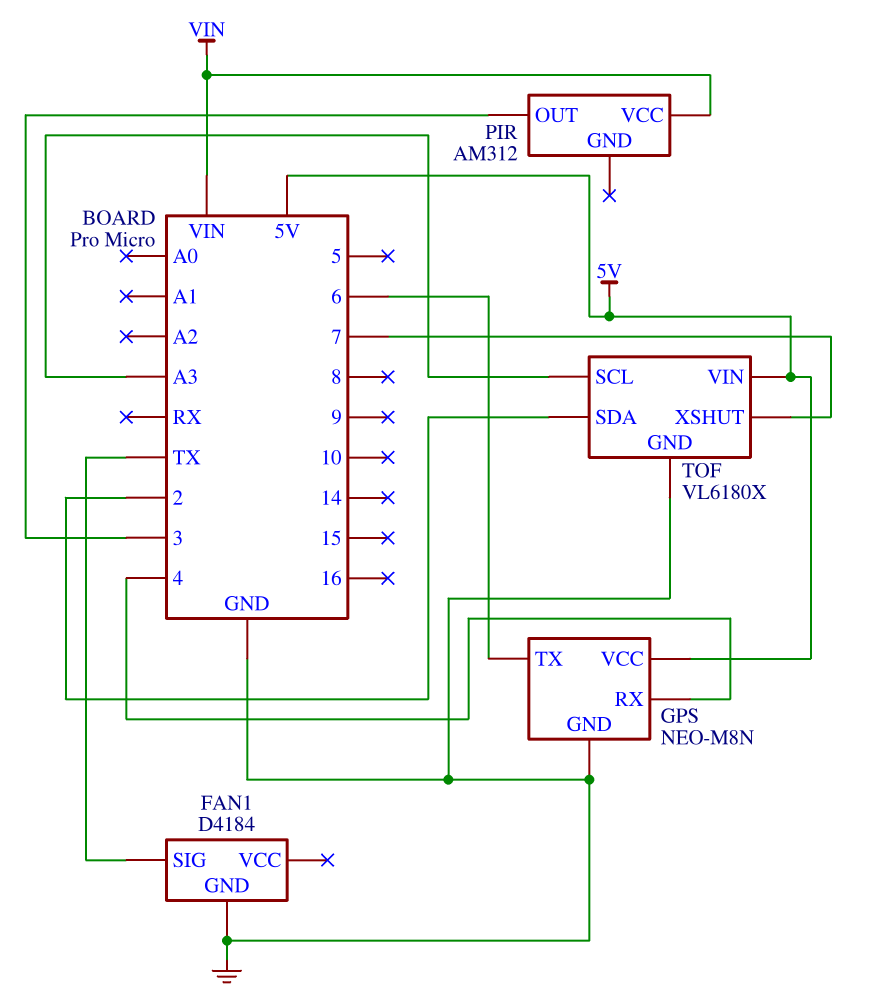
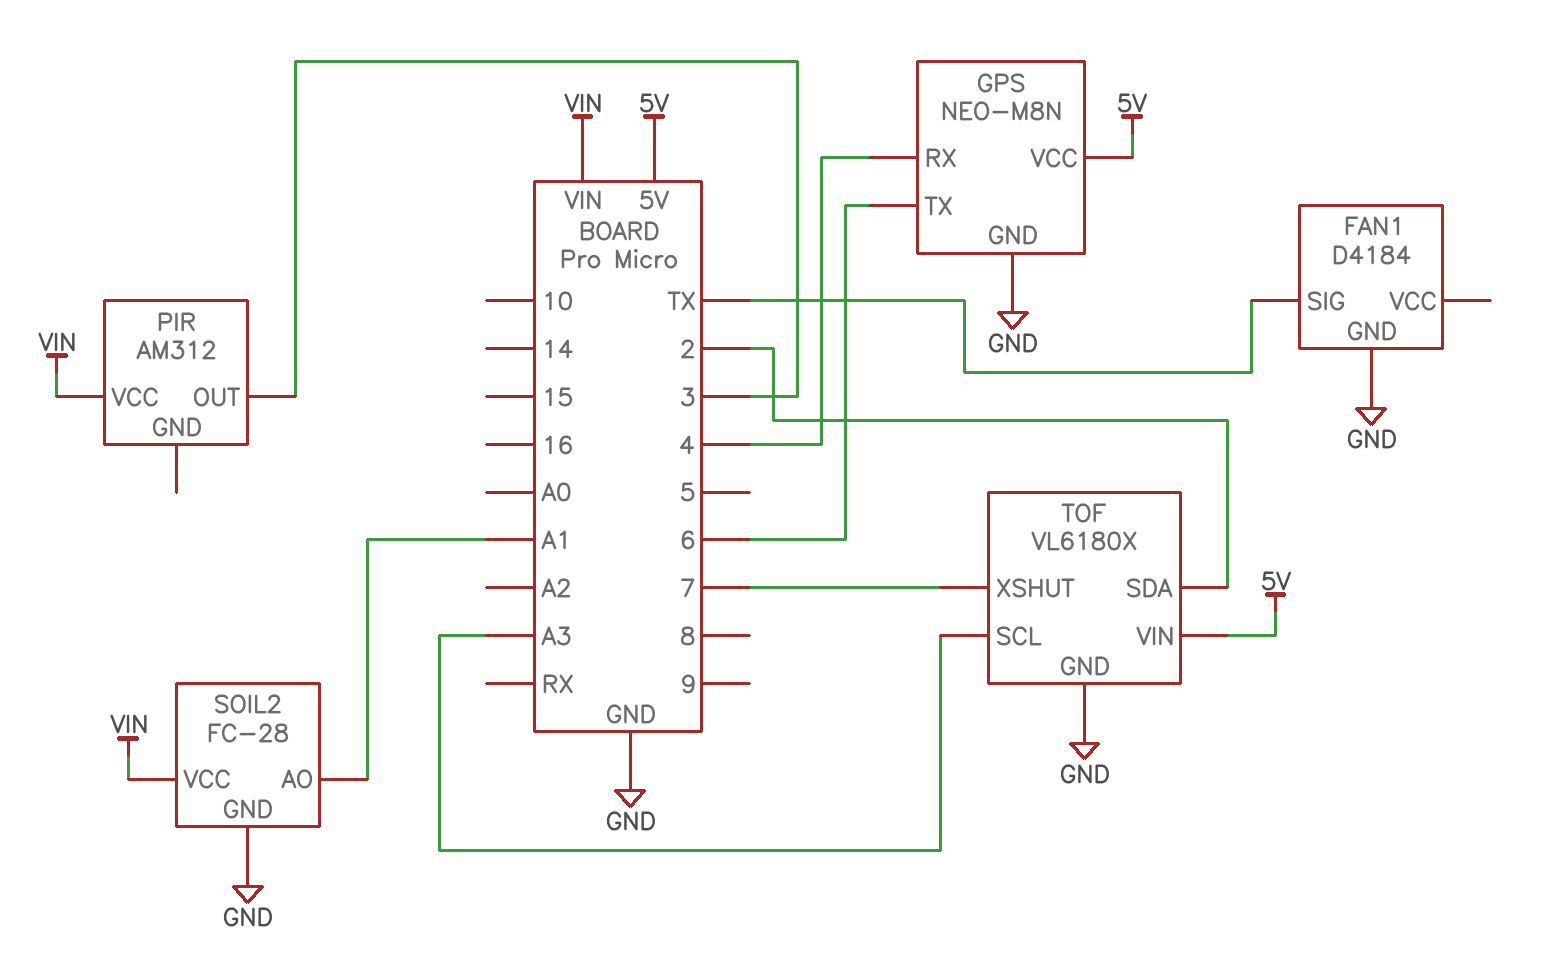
SOIL2: none -> FC-28
SOIL2 pin AO: none -> A1
SOIL2 pin GND: none -> GND
SOIL2 pin VCC: none -> VIN

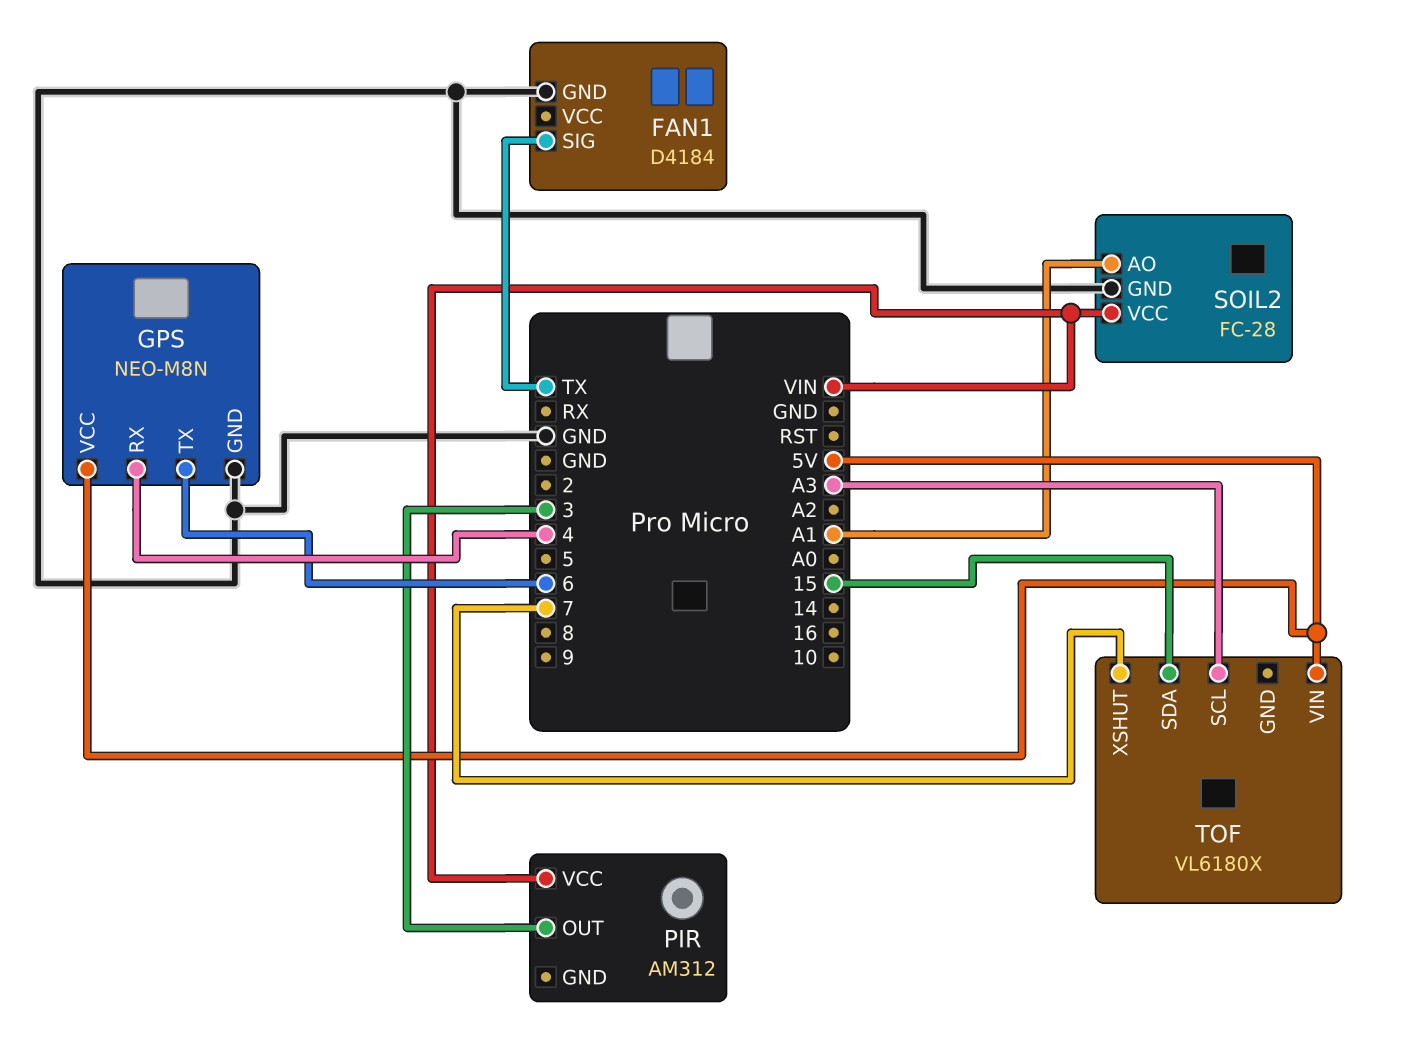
TOF pin GND: GND -> none
TOF pin SDA: 2 -> 15

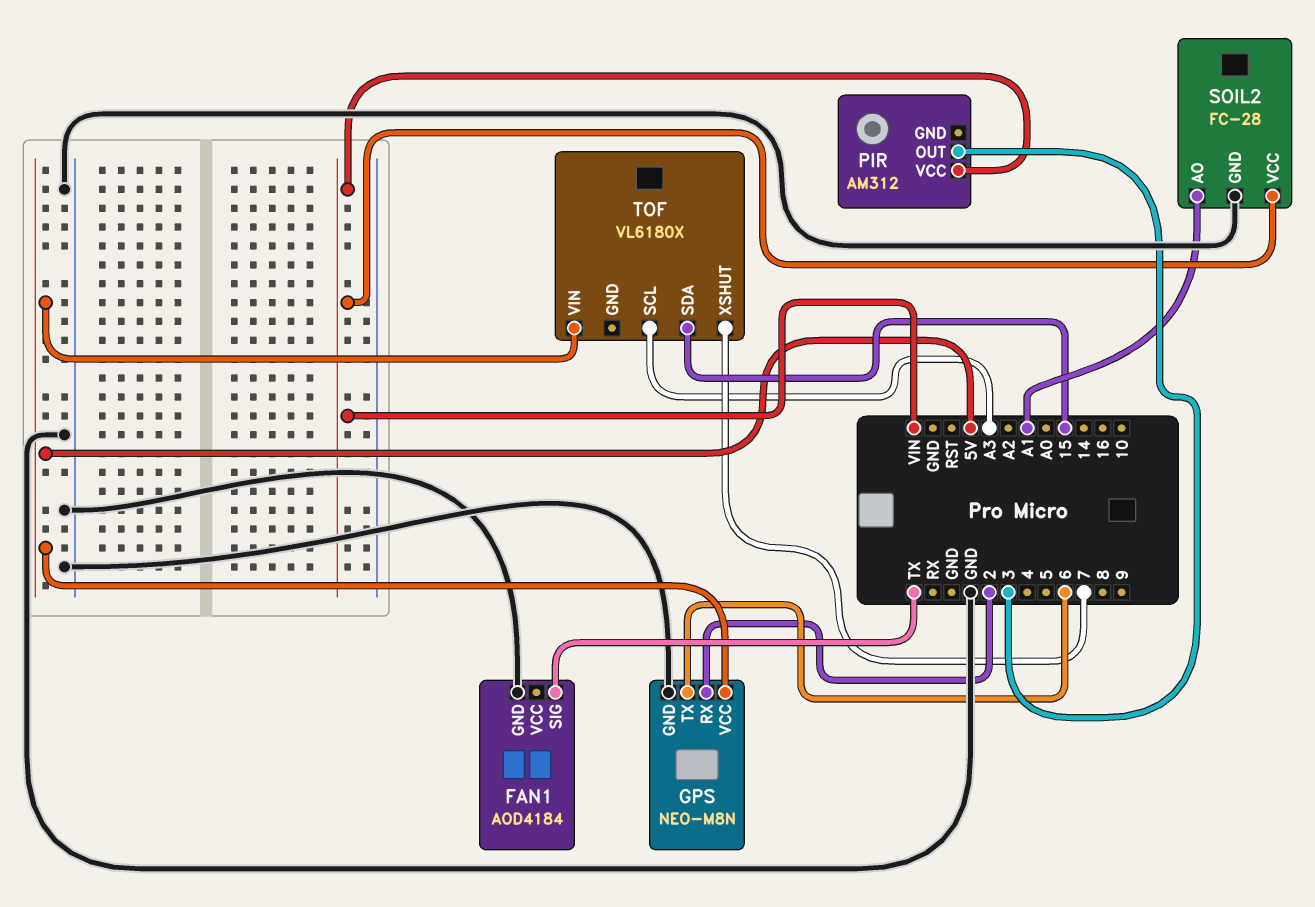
FAN1: D4184 -> AOD4184
GPS pin RX: 4 -> 2

